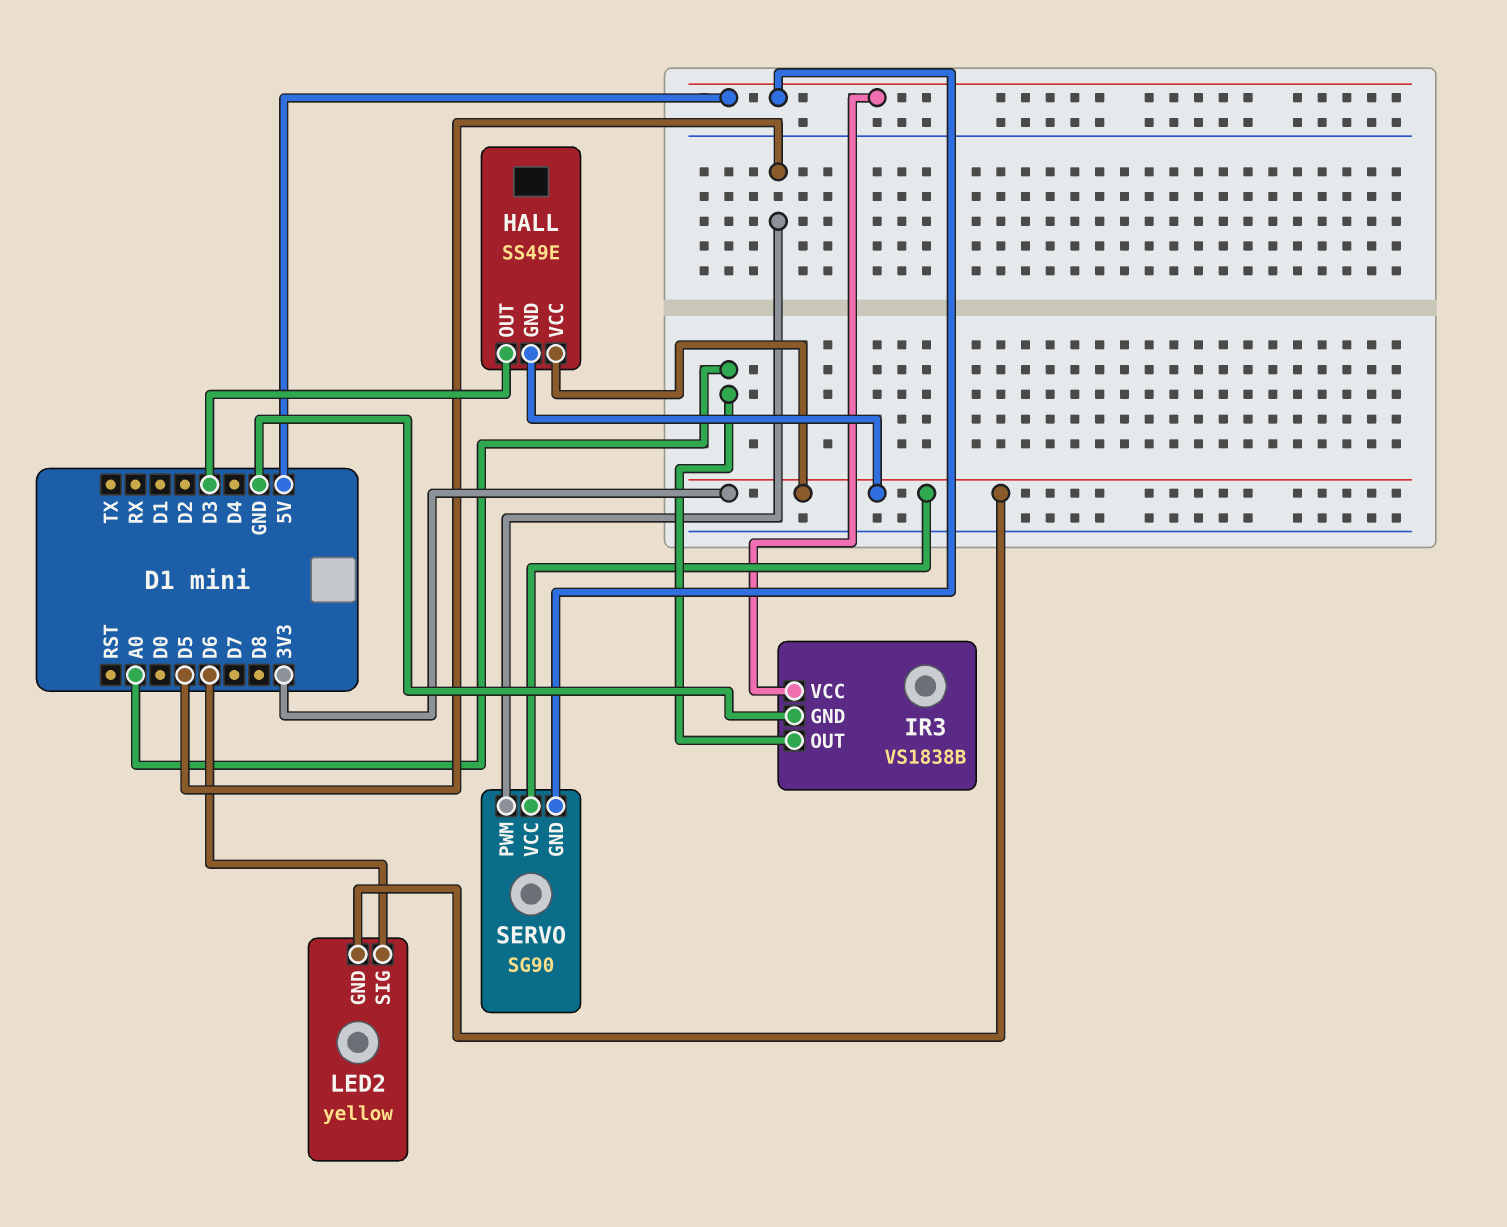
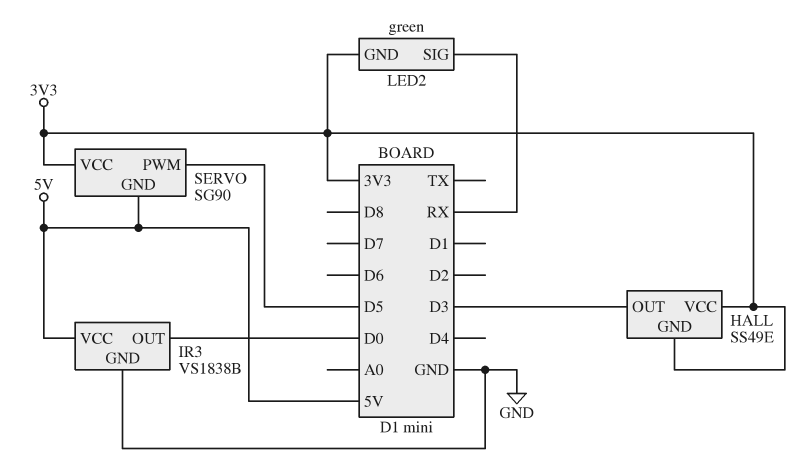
IR3 pin OUT: A0 -> D0
LED2: yellow -> green
LED2 pin SIG: D6 -> RX

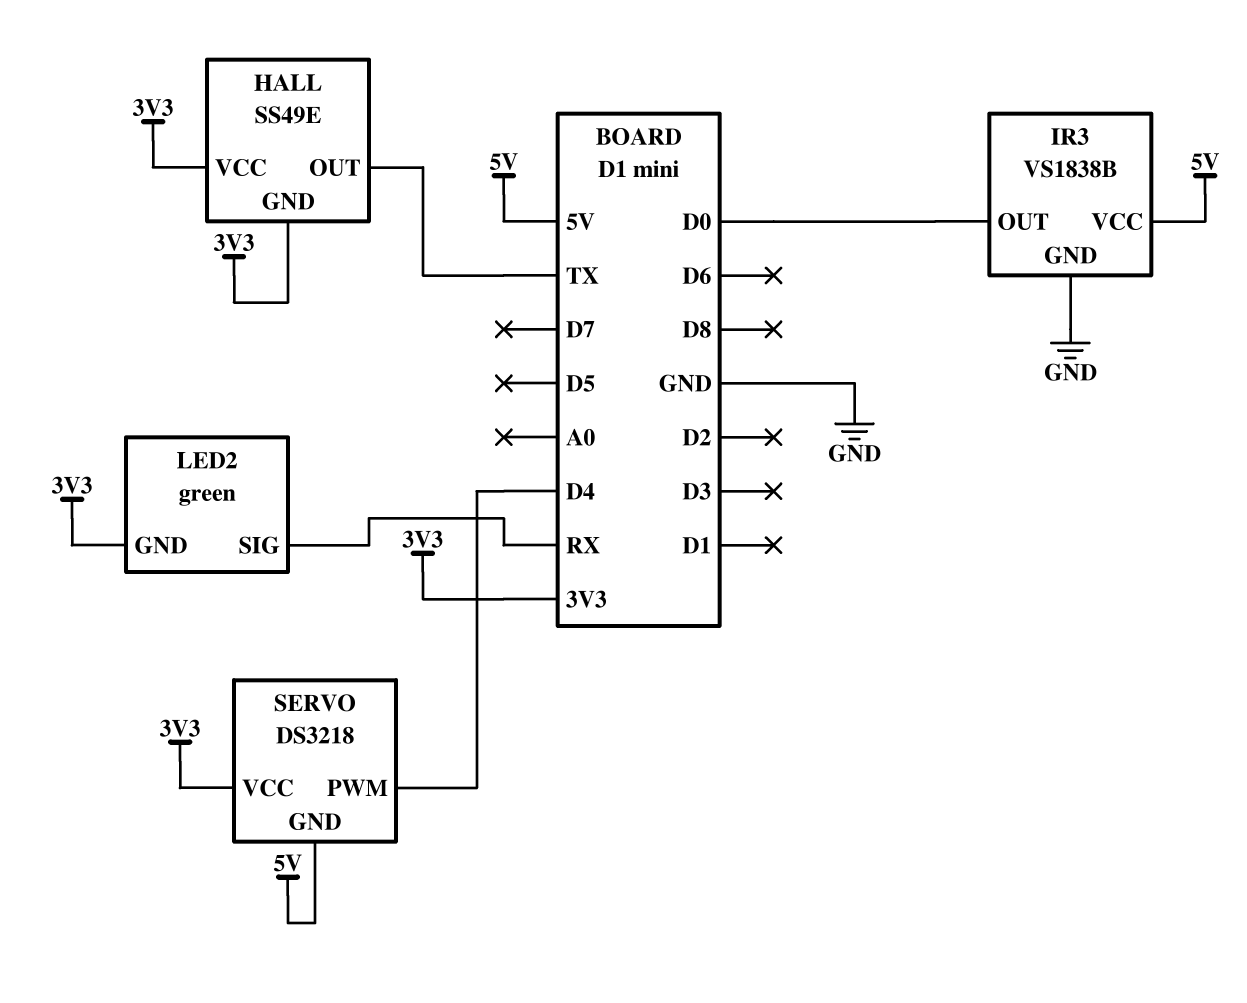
HALL pin OUT: D3 -> TX
SERVO: SG90 -> DS3218
SERVO pin PWM: D5 -> D4

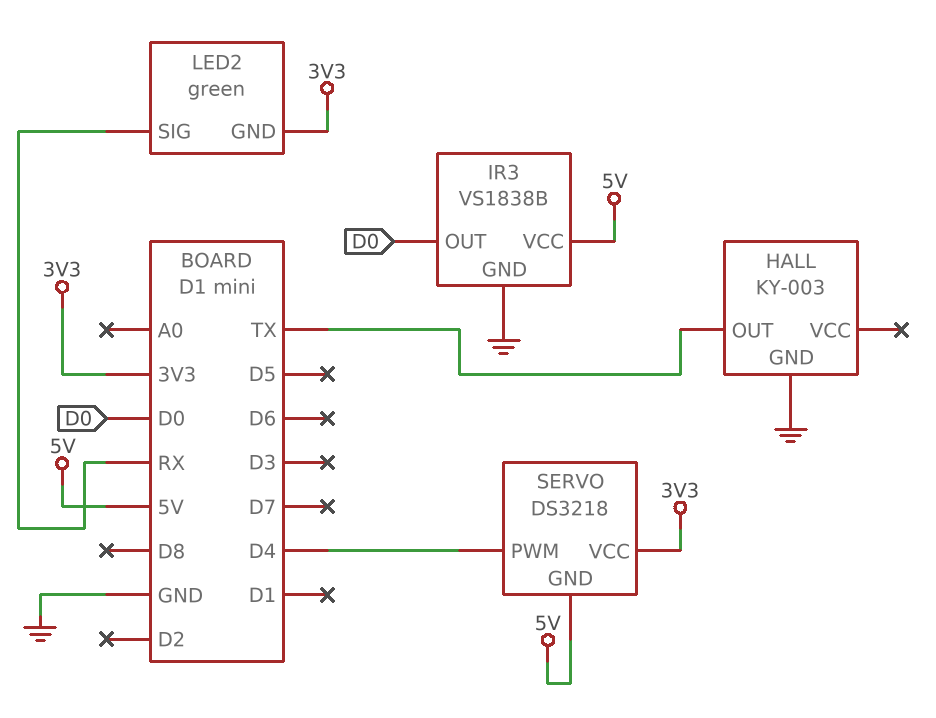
HALL: SS49E -> KY-003
HALL pin GND: 3V3 -> GND
HALL pin VCC: 3V3 -> none

